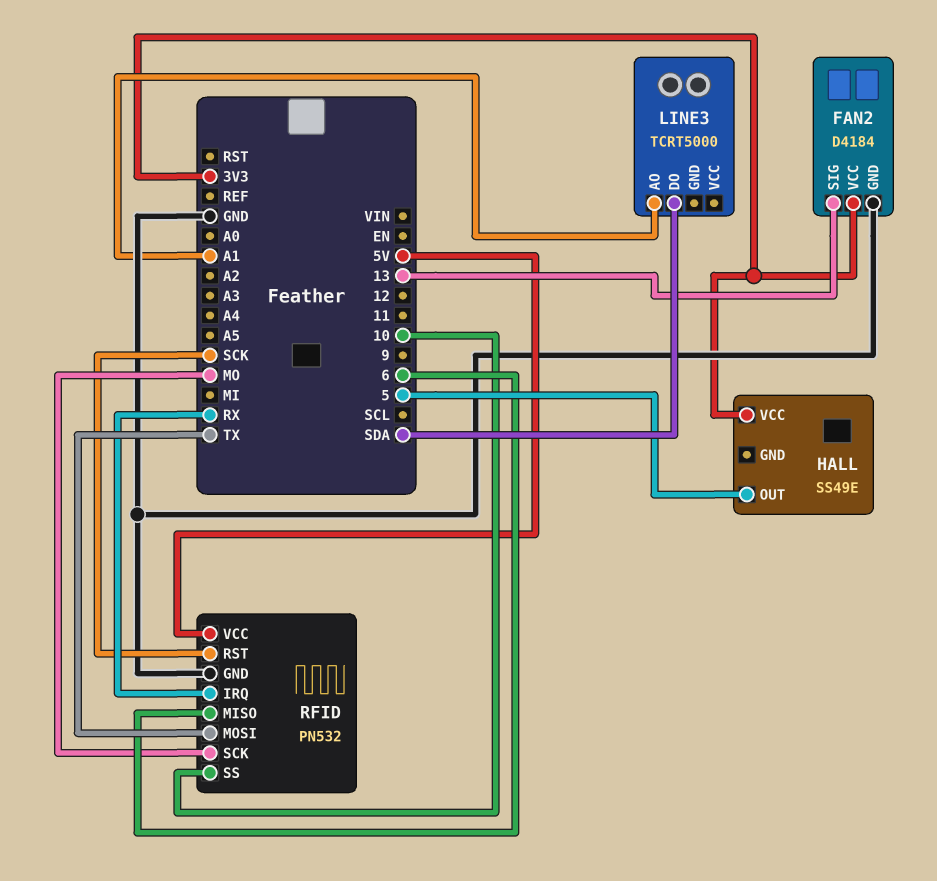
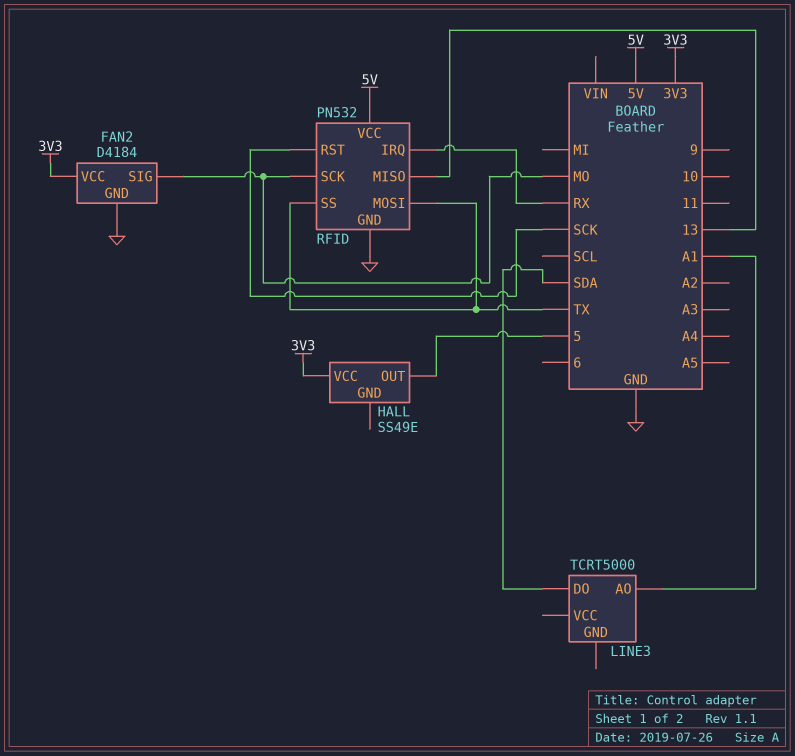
FAN2 pin SIG: 13 -> MO
RFID pin MISO: 6 -> 13
RFID pin SS: 10 -> TX

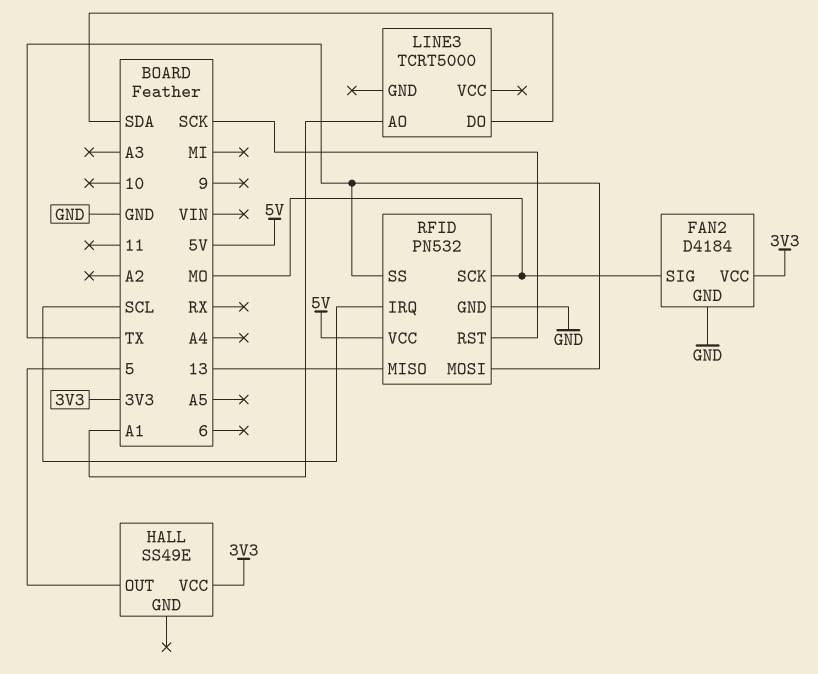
RFID pin IRQ: RX -> SCL

